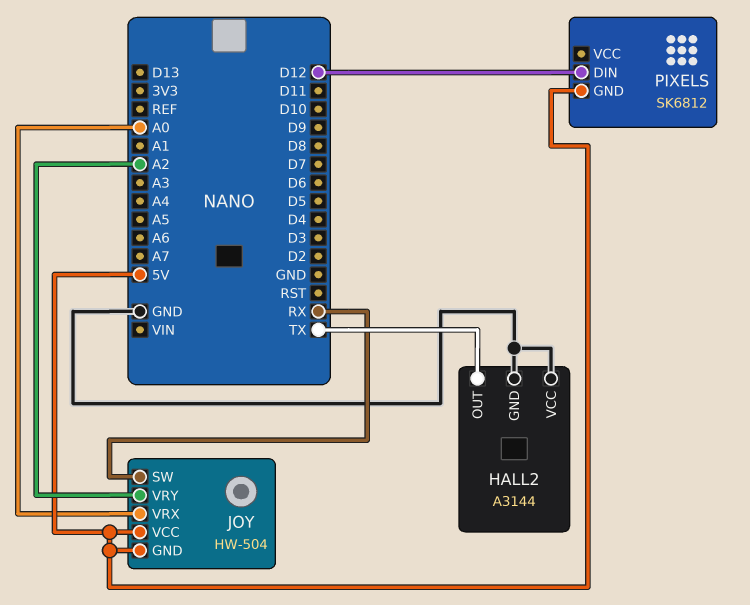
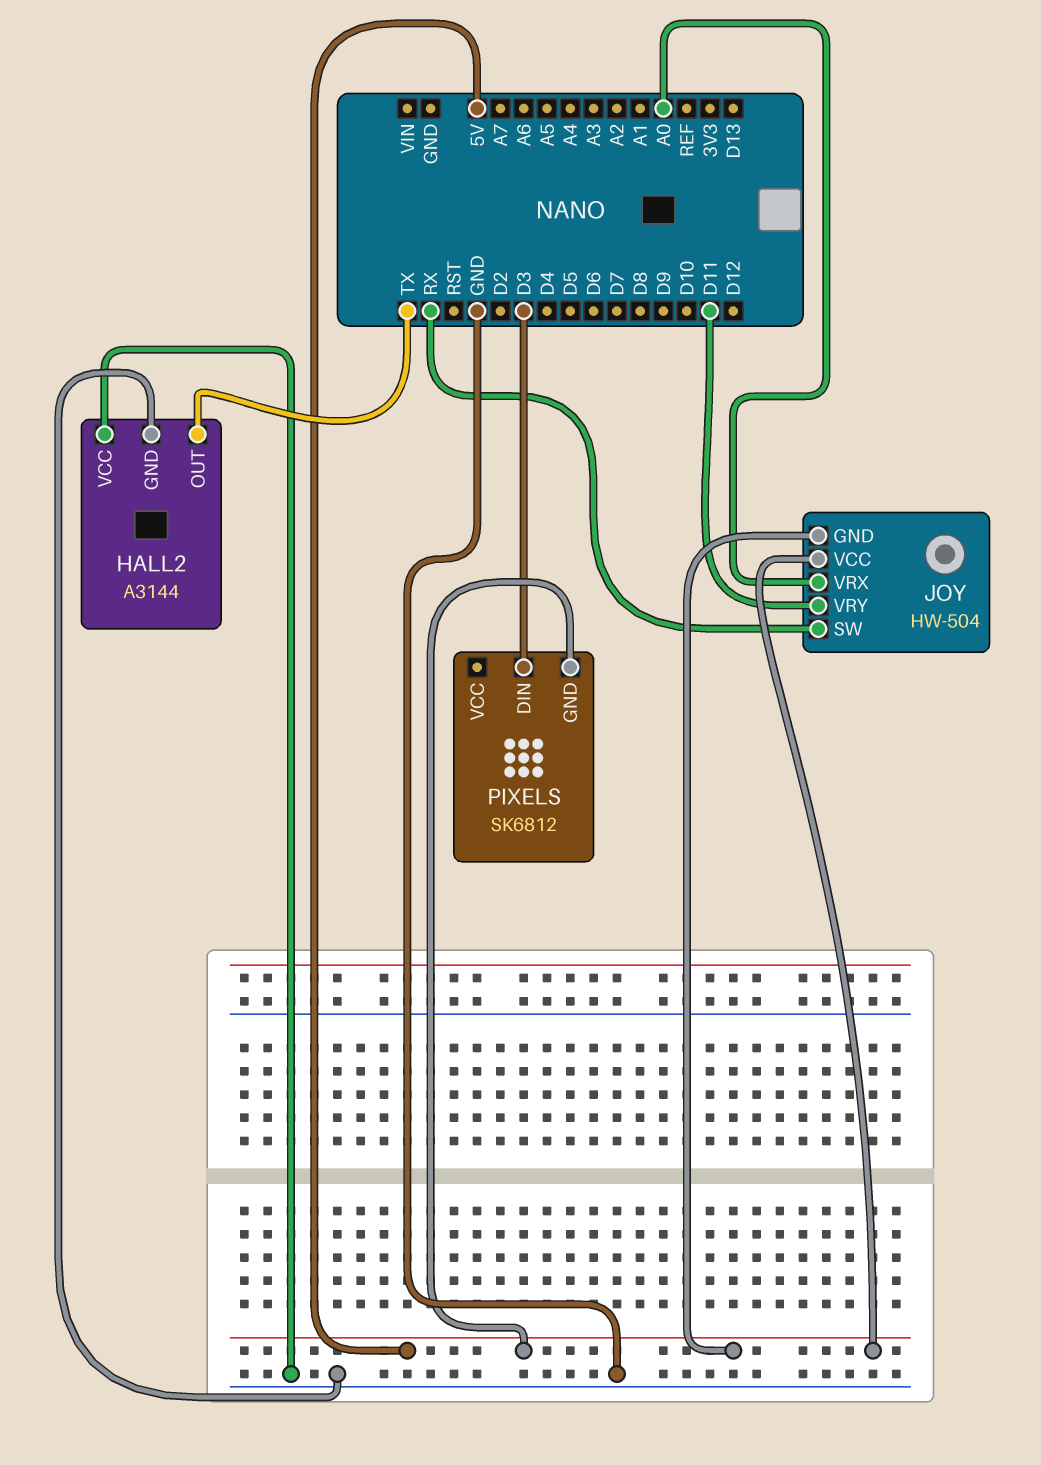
JOY pin VRY: A2 -> D11
PIXELS pin DIN: D12 -> D3

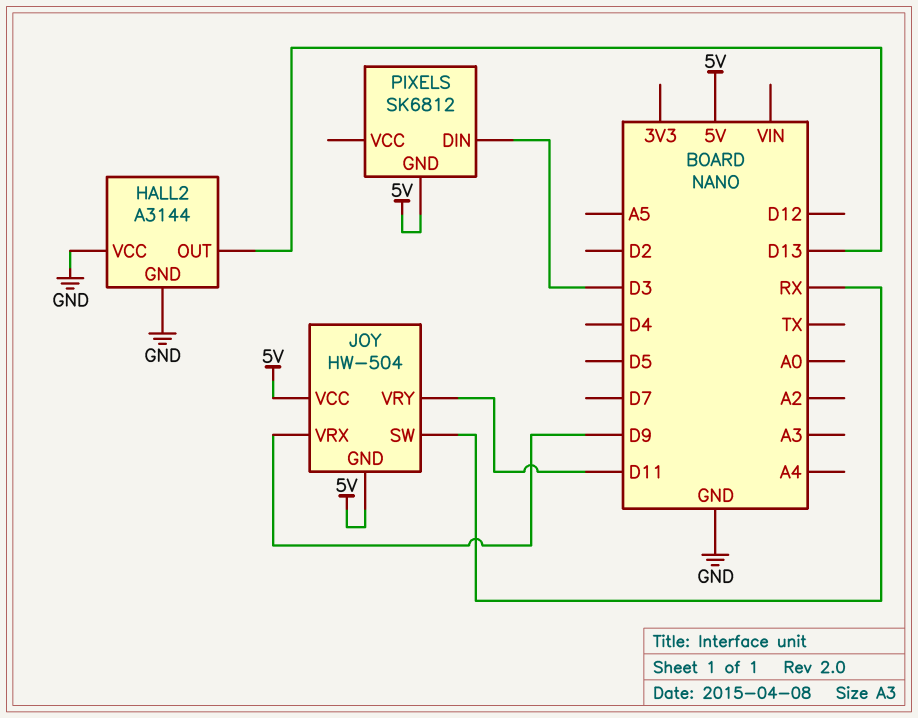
HALL2 pin OUT: TX -> D13
JOY pin VRX: A0 -> D9

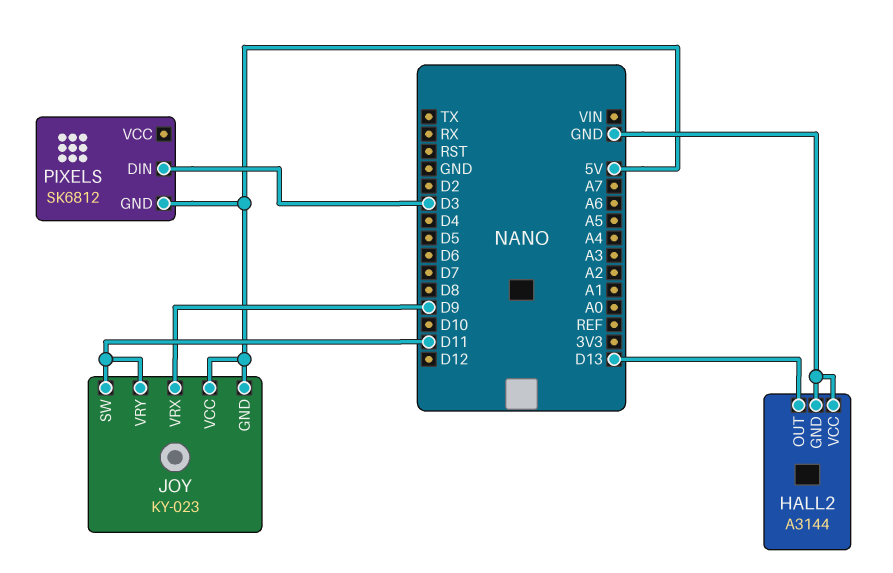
JOY: HW-504 -> KY-023
JOY pin SW: RX -> D11

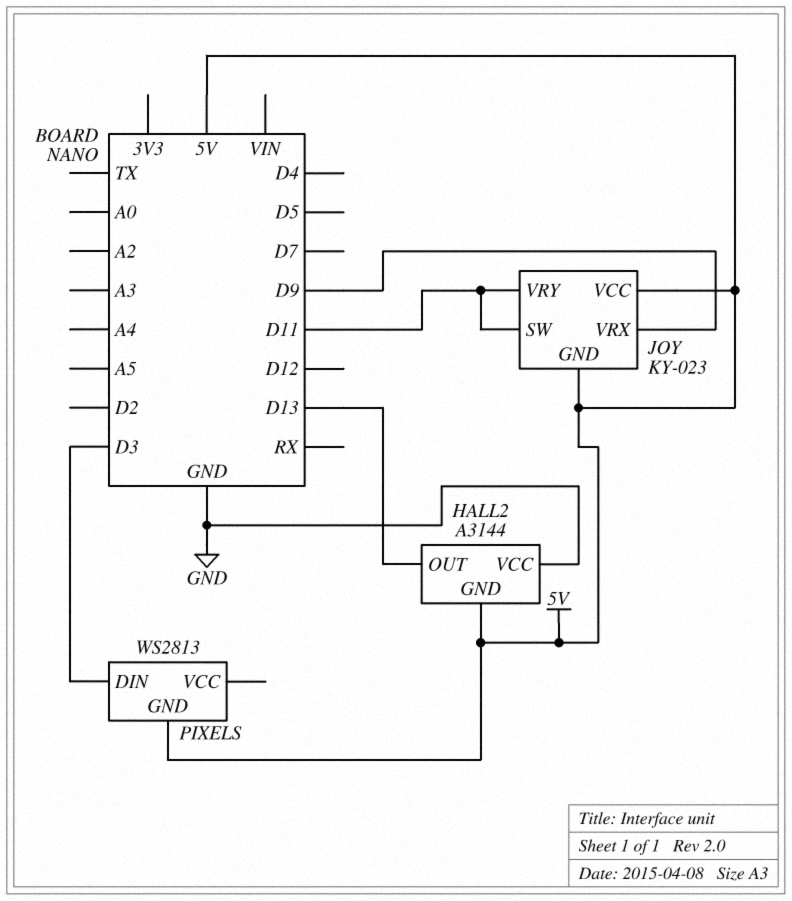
HALL2 pin GND: GND -> 5V
PIXELS: SK6812 -> WS2813

